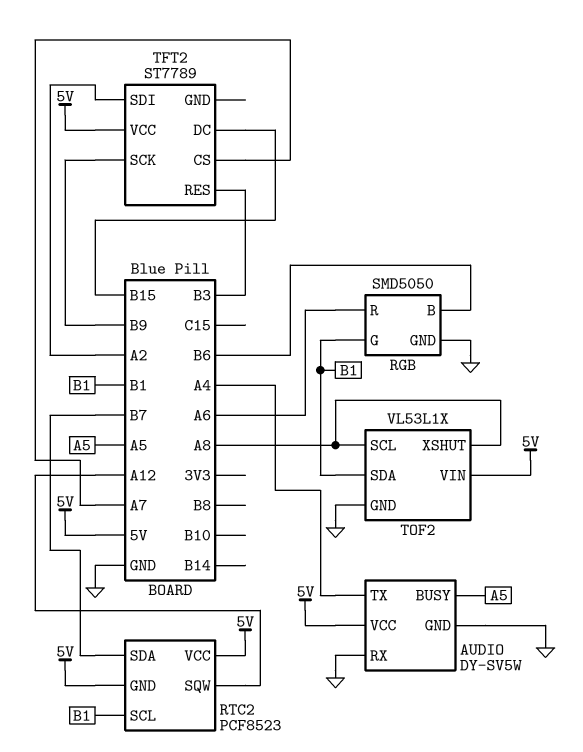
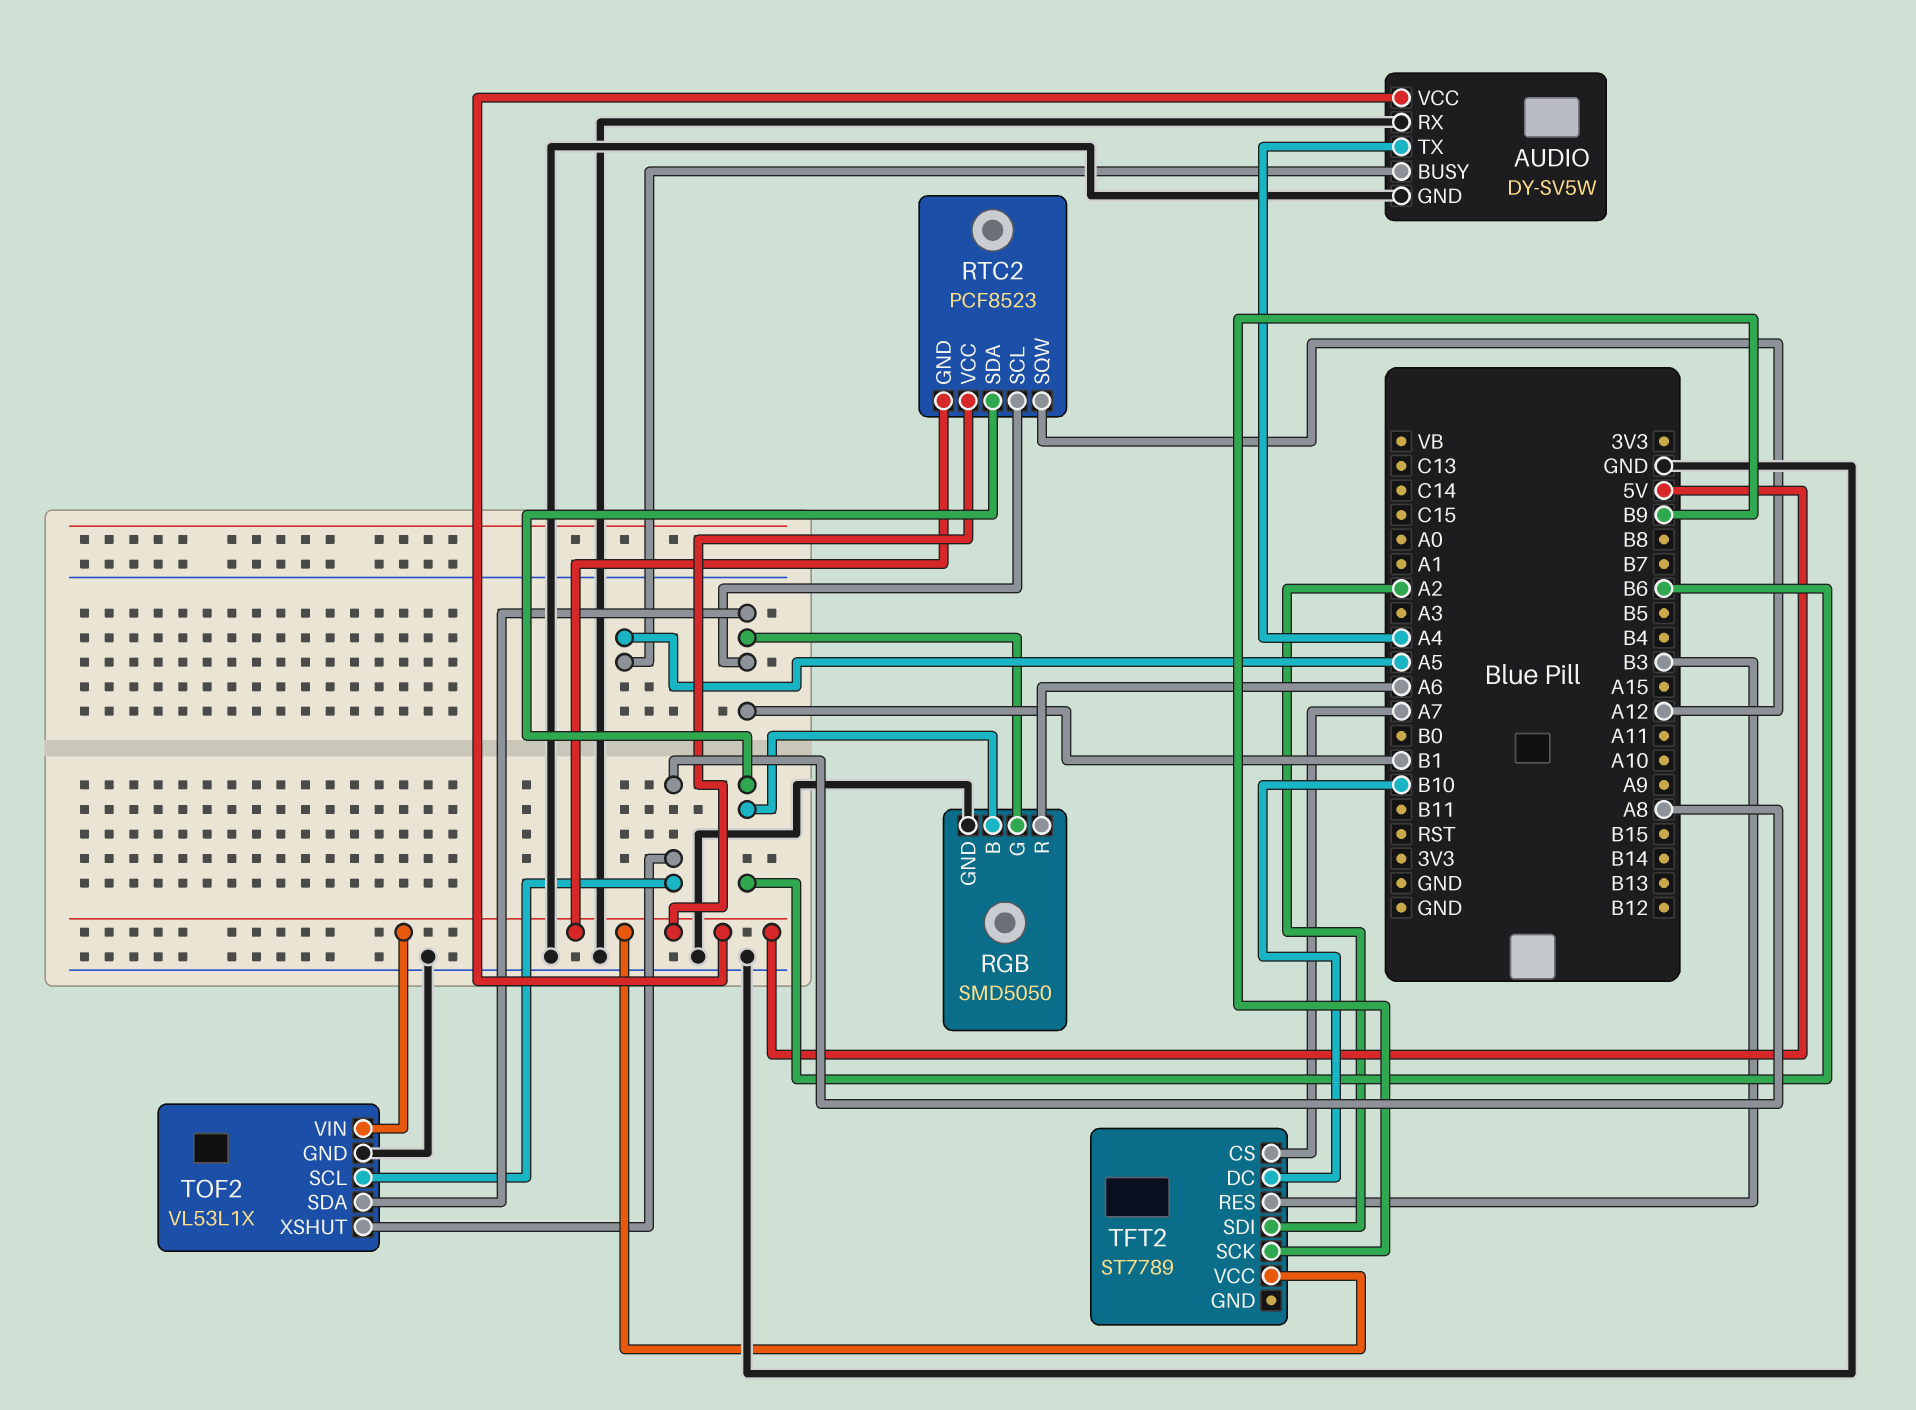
RTC2 pin SDA: B7 -> B6
TFT2 pin DC: B15 -> B10

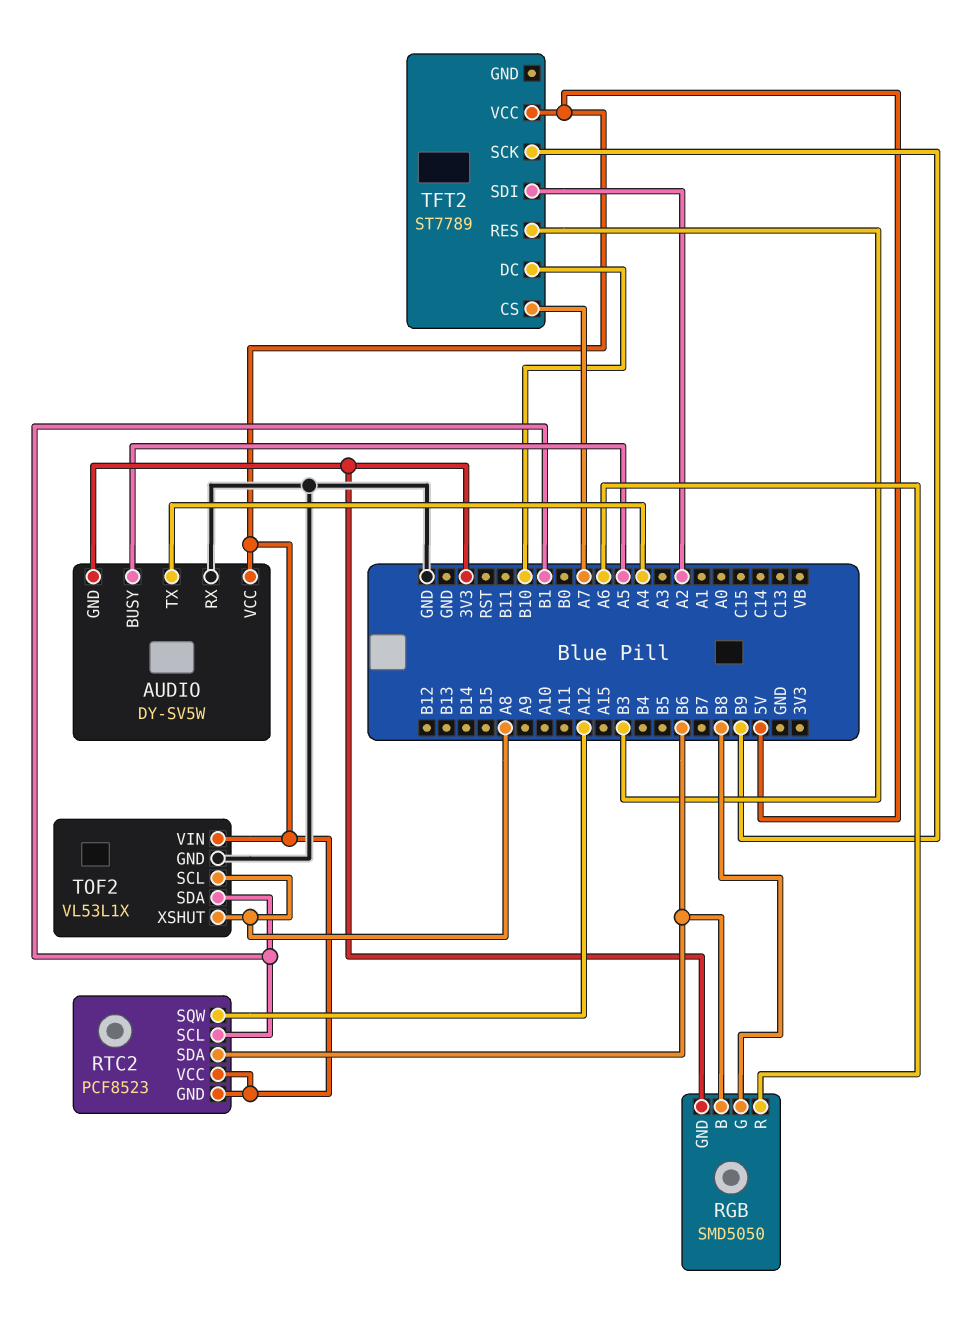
AUDIO pin GND: GND -> 3V3
RGB pin G: B1 -> B8
RGB pin GND: GND -> 3V3

